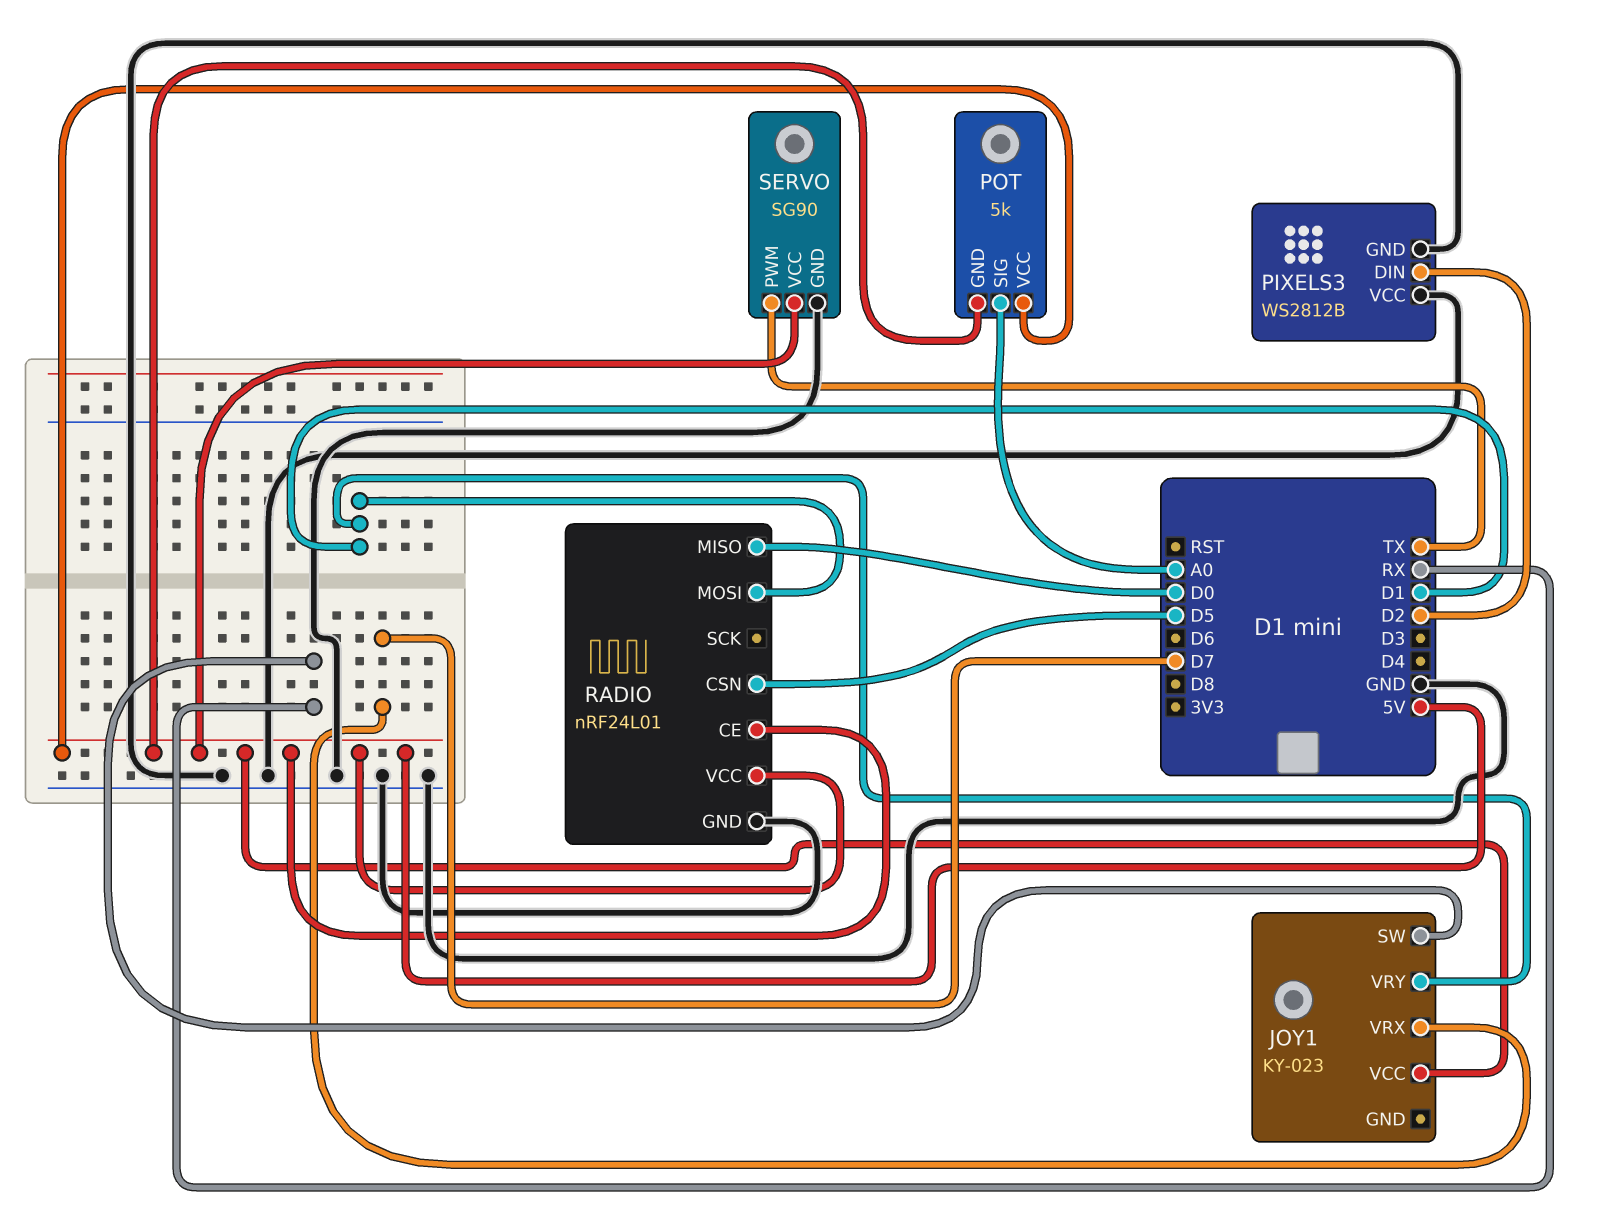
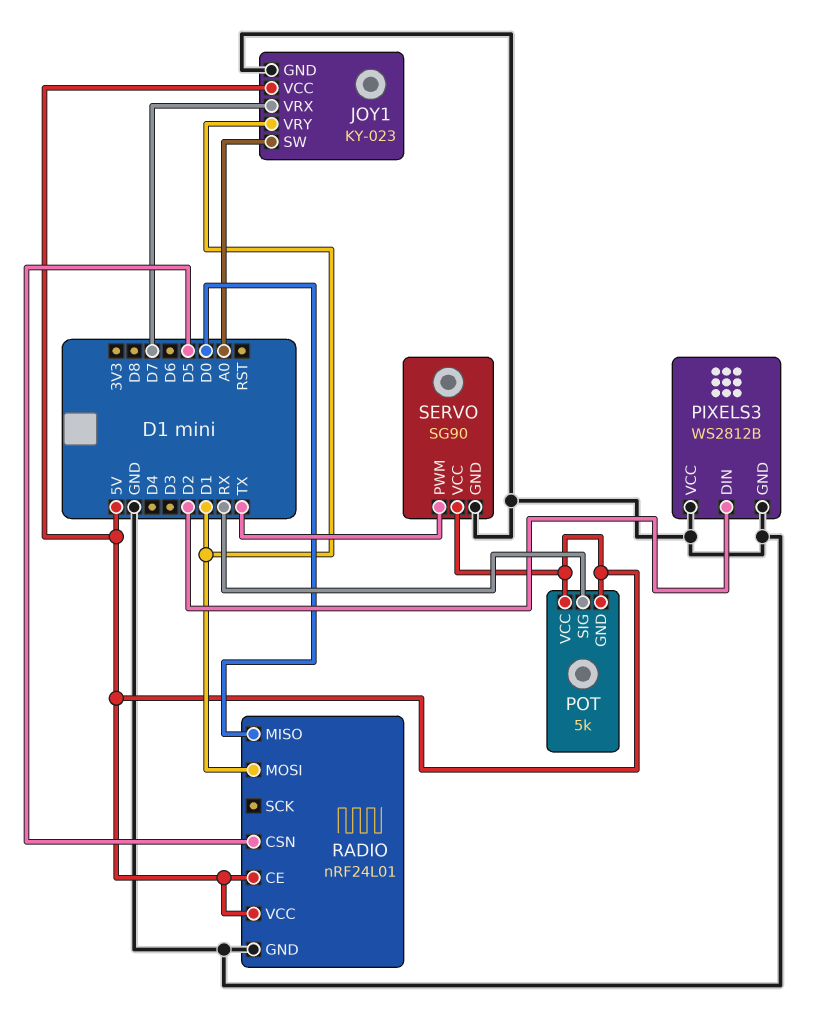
JOY1 pin GND: none -> GND
JOY1 pin SW: RX -> A0
POT pin SIG: A0 -> RX

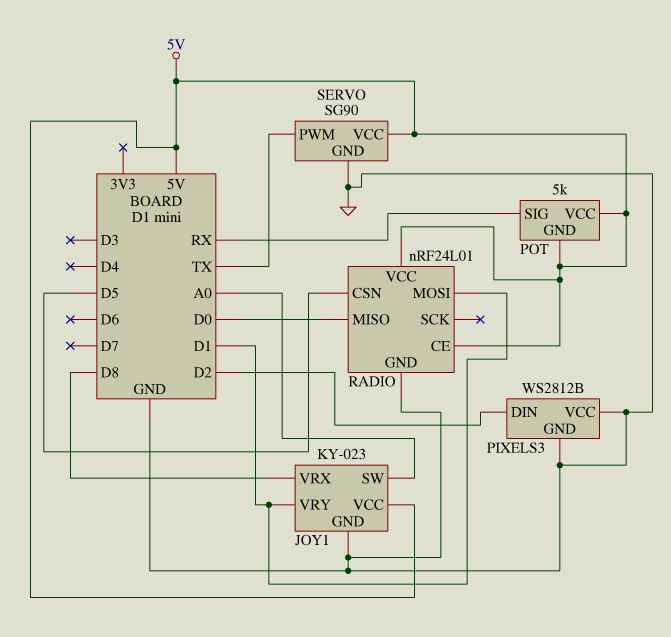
JOY1 pin VRX: D7 -> D8

